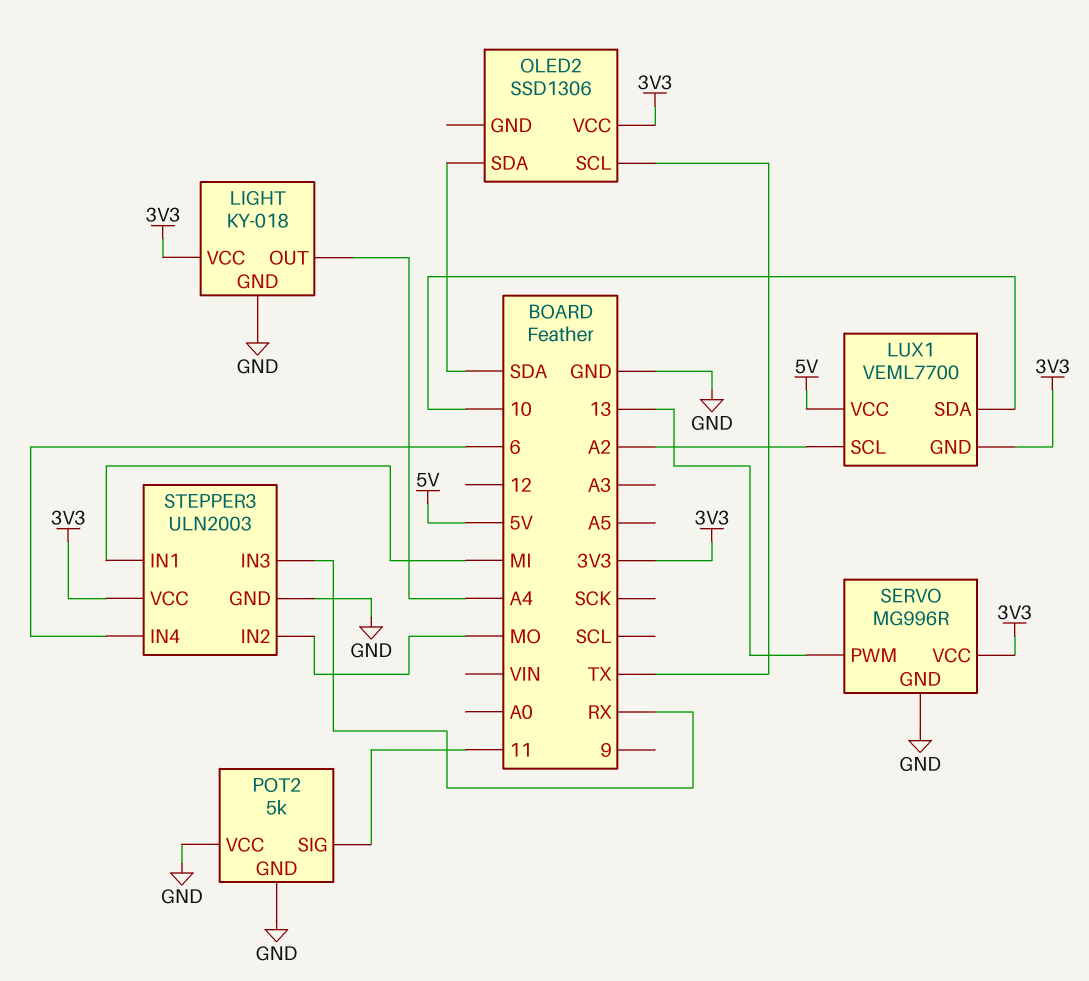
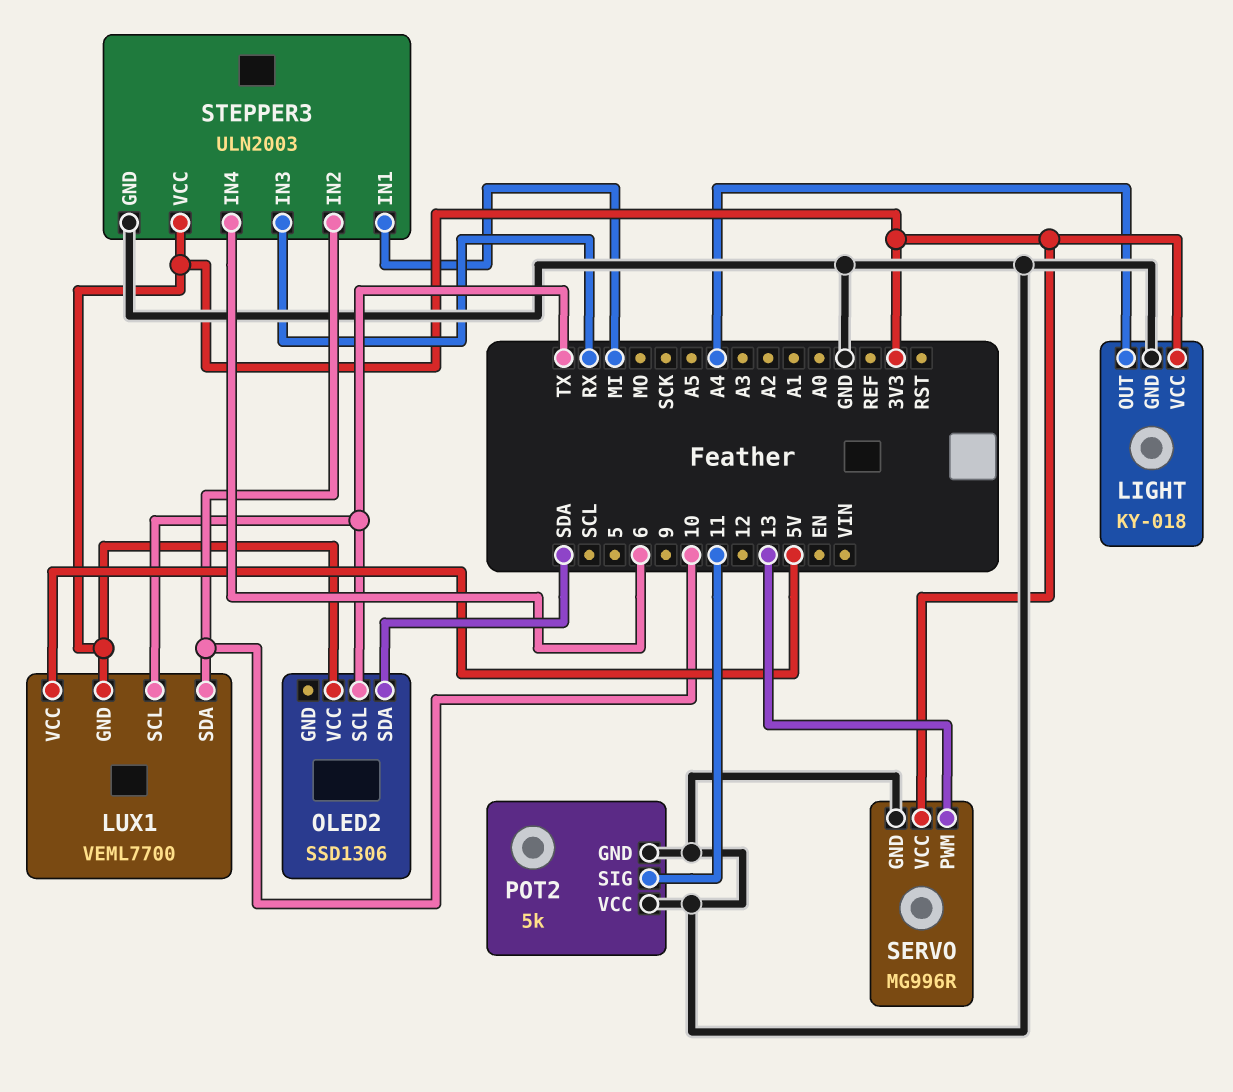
LUX1 pin SCL: A2 -> TX
STEPPER3 pin IN2: MO -> 10

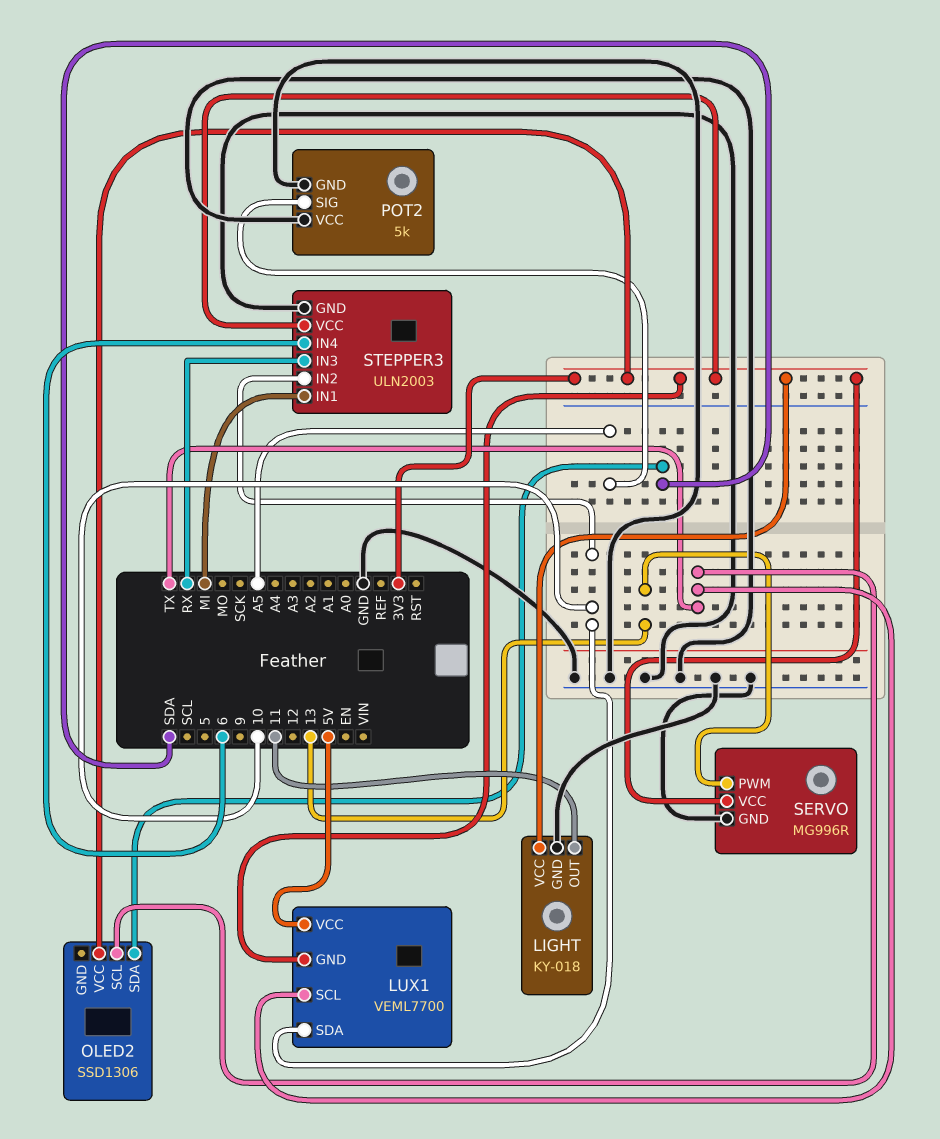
LIGHT pin OUT: A4 -> 11
POT2 pin SIG: 11 -> A5

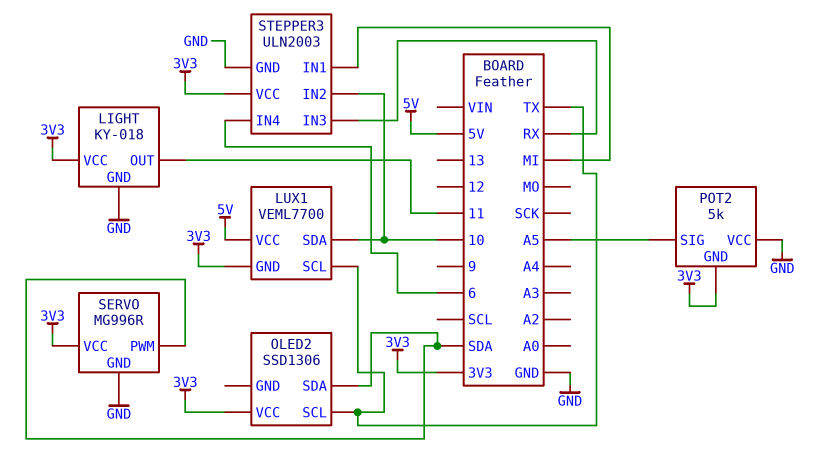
POT2 pin GND: GND -> 3V3
SERVO pin PWM: 13 -> SDA

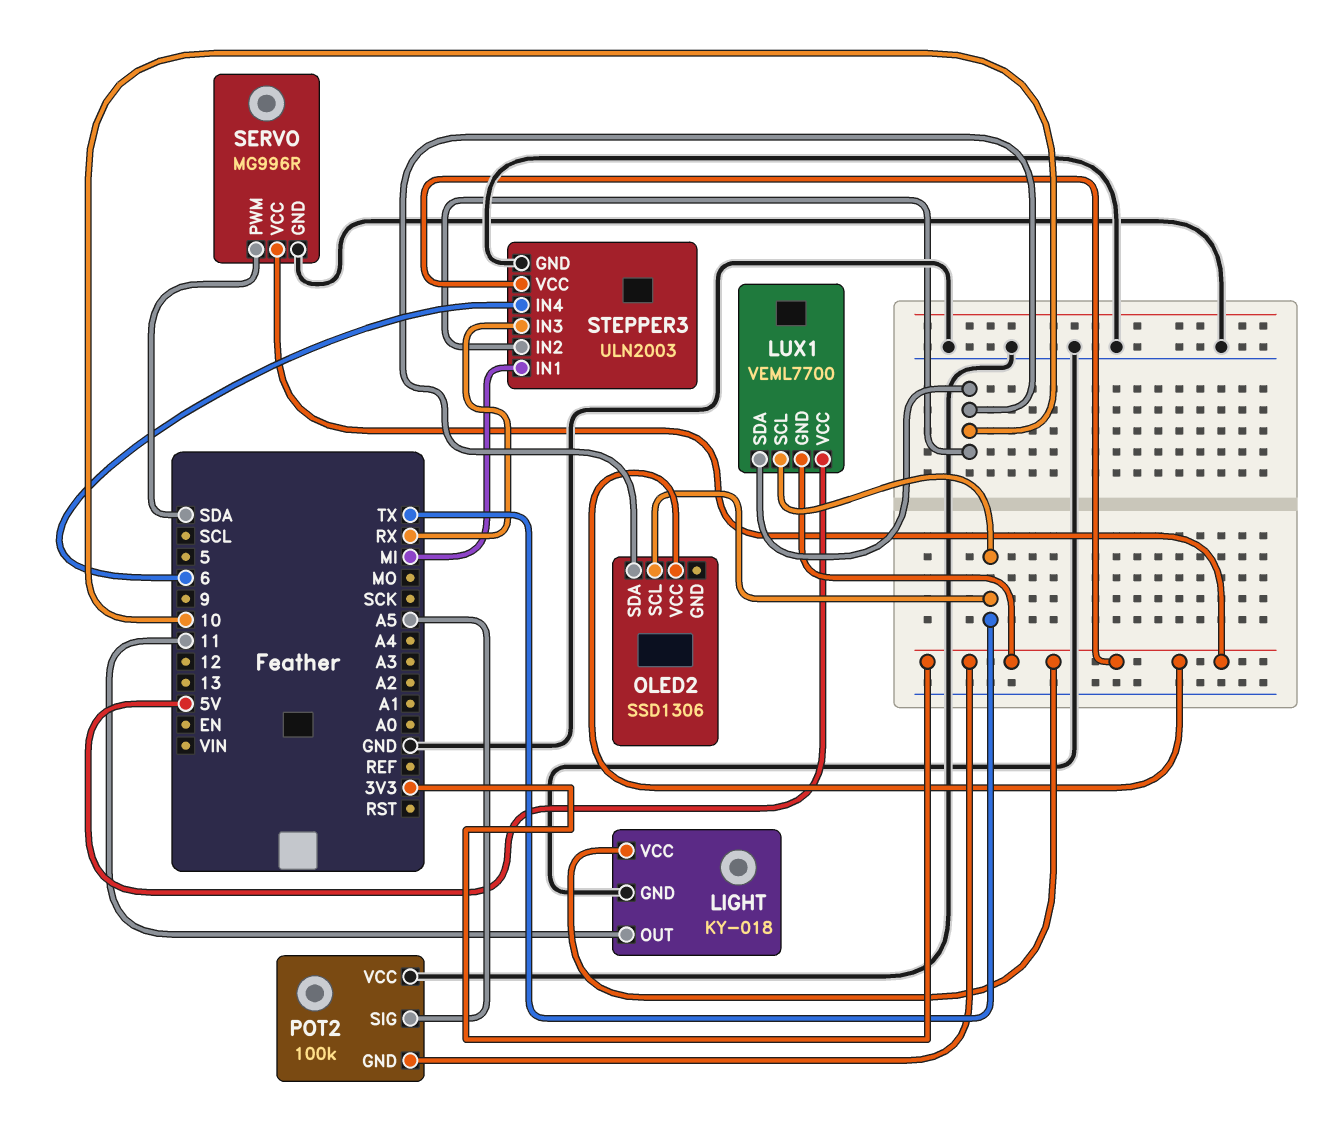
OLED2 pin SDA: SDA -> 10
POT2: 5k -> 100k

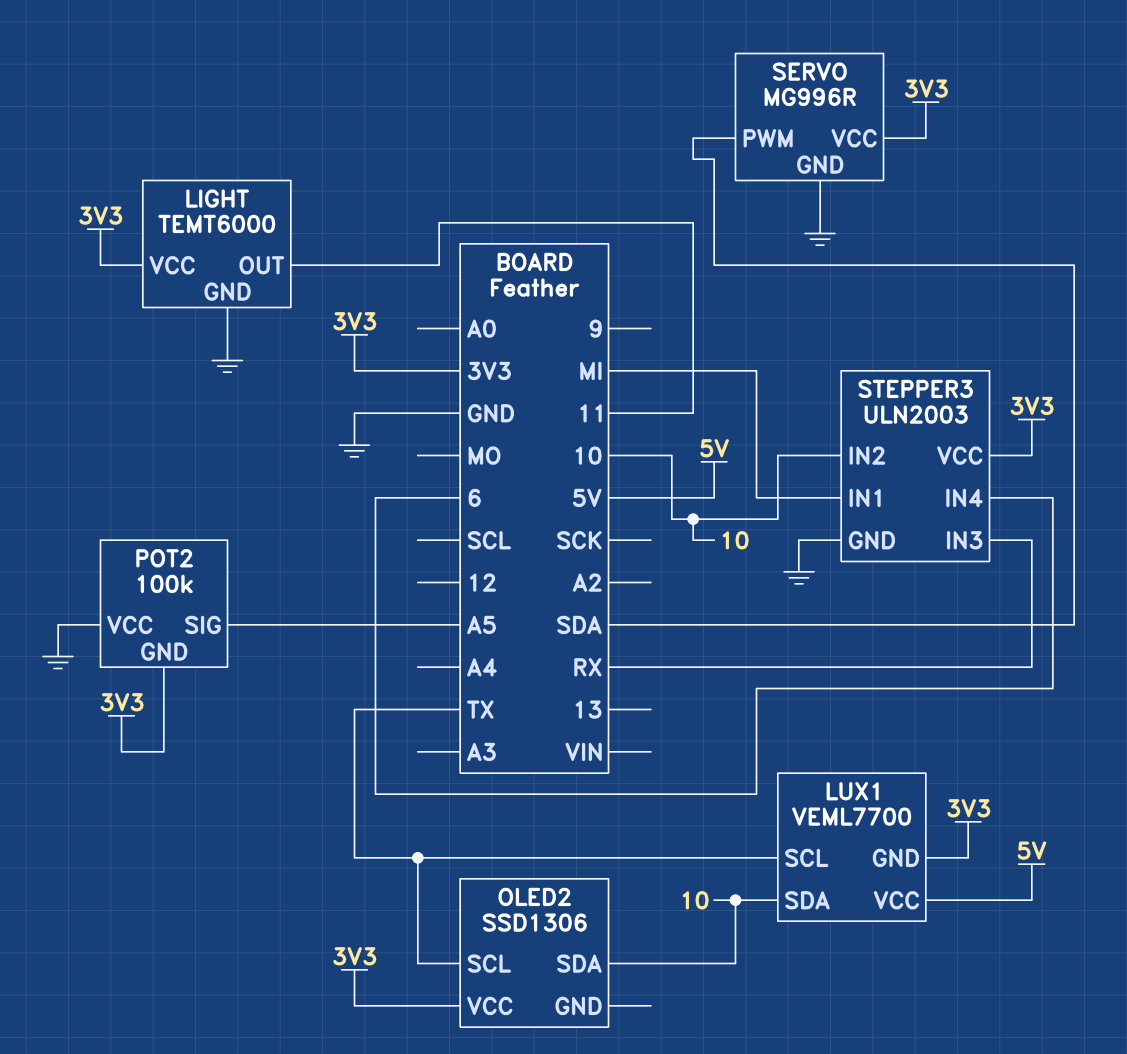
LIGHT: KY-018 -> TEMT6000

